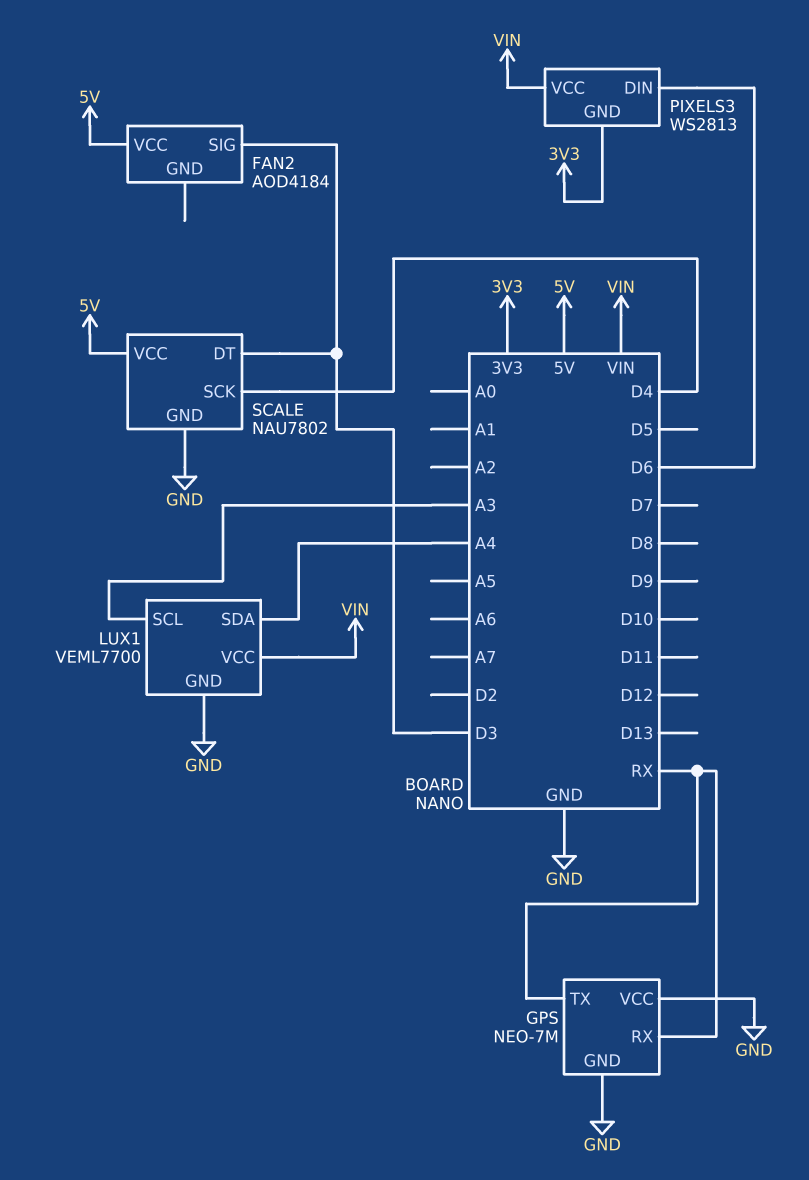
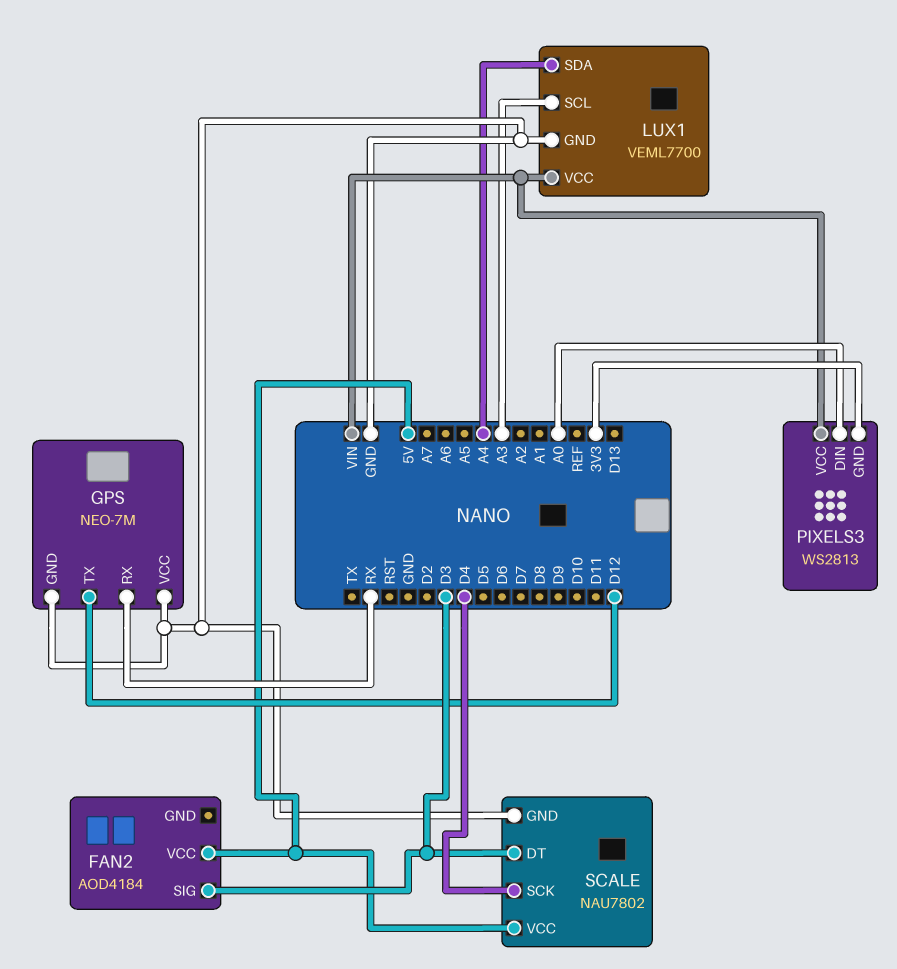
GPS pin TX: RX -> D12
PIXELS3 pin DIN: D6 -> A0

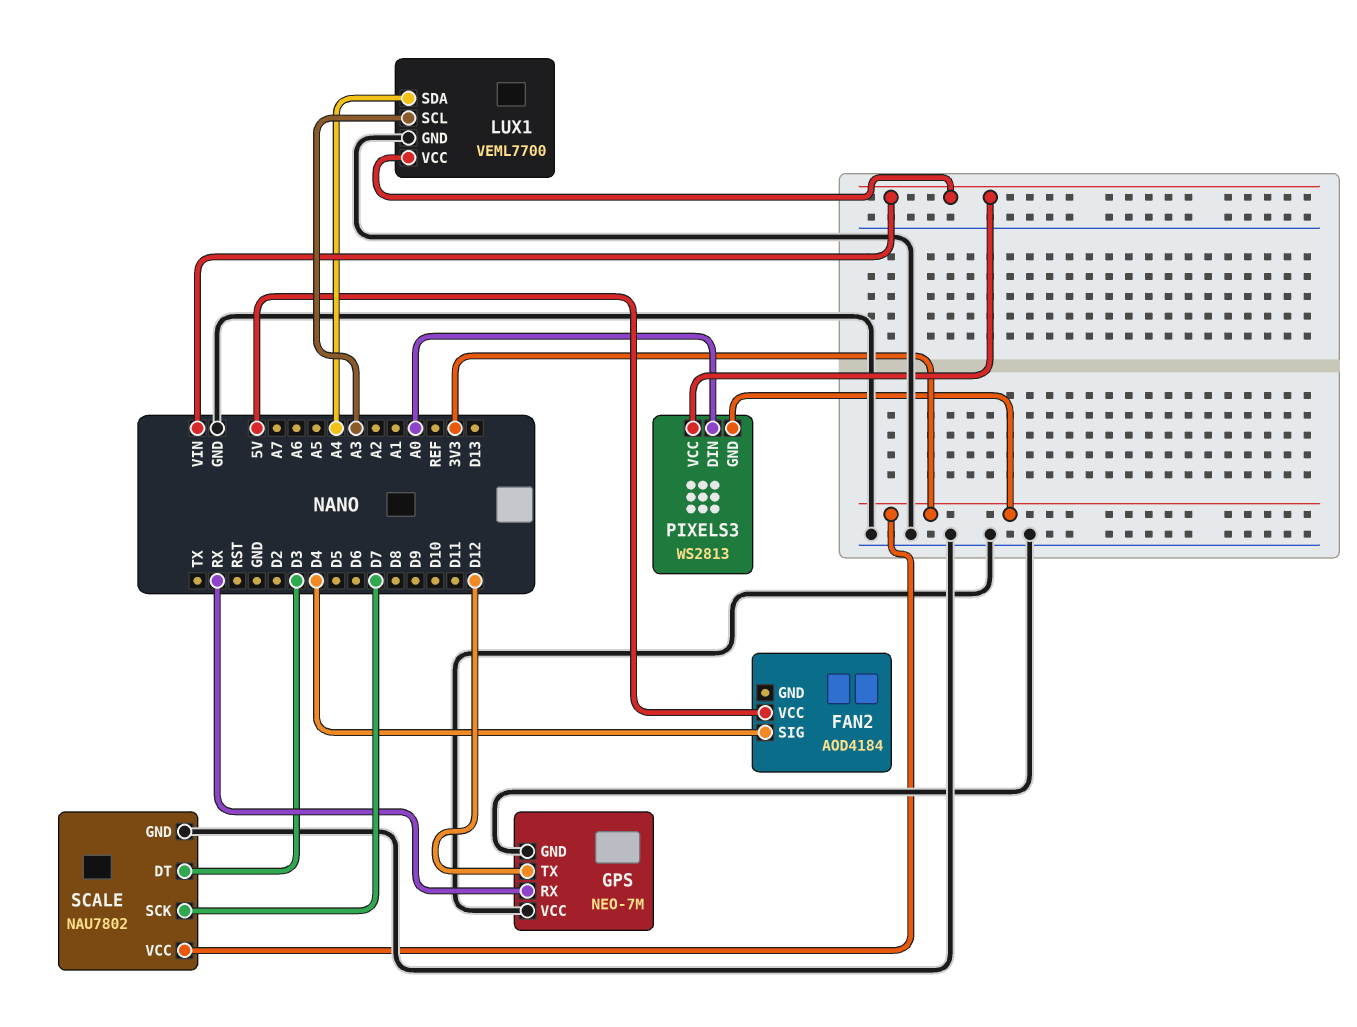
FAN2 pin SIG: D3 -> D4
SCALE pin SCK: D4 -> D7
SCALE pin VCC: 5V -> 3V3

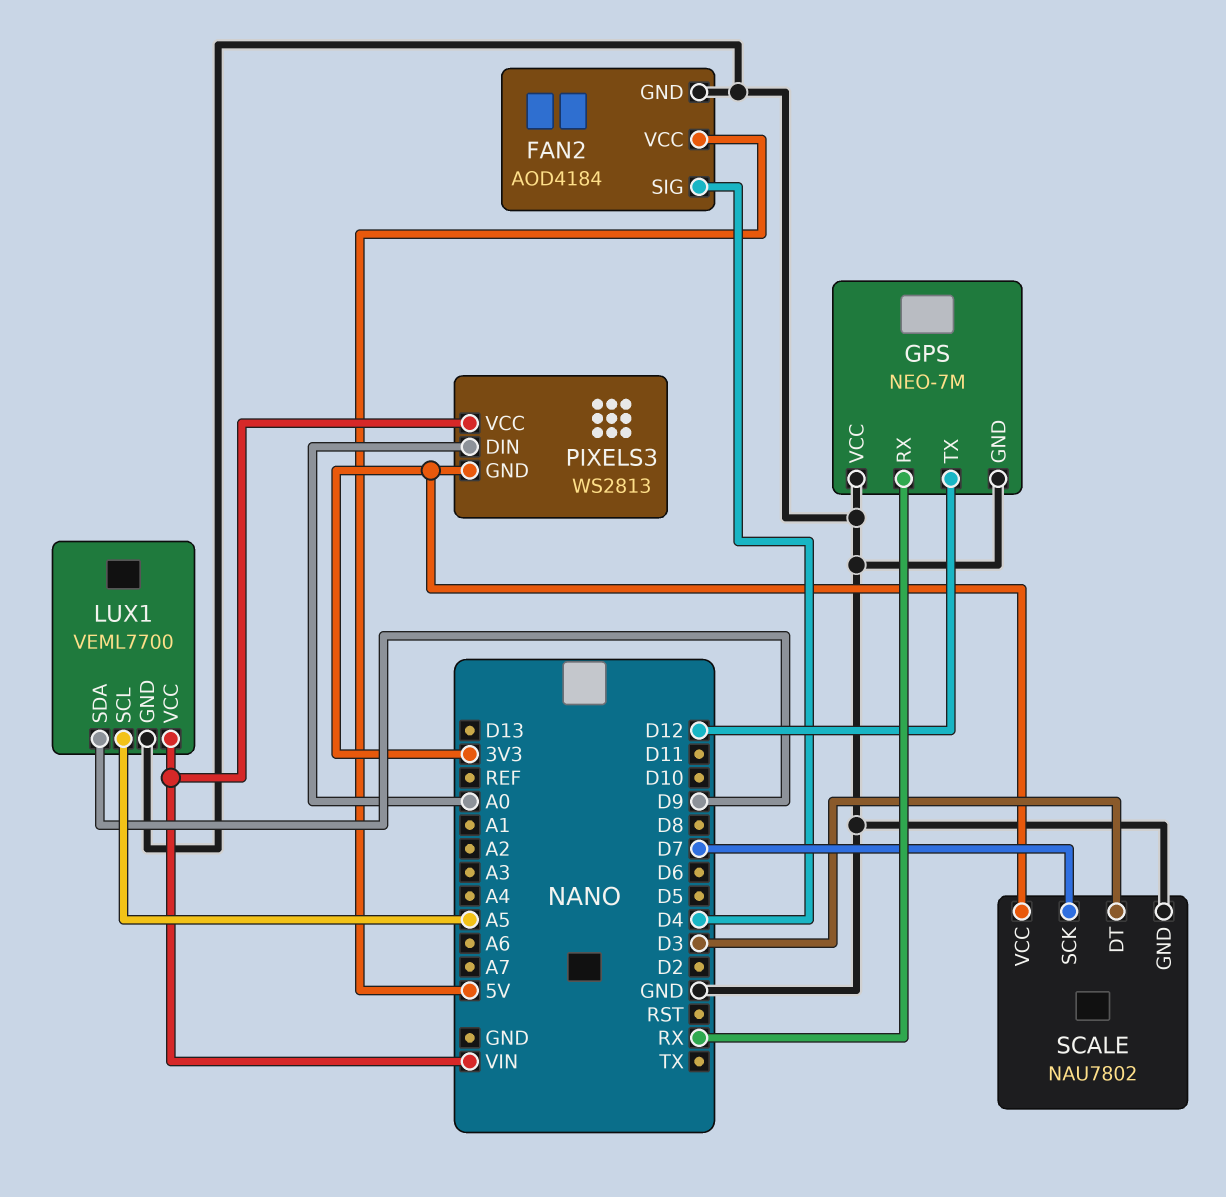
FAN2 pin GND: none -> GND
LUX1 pin SCL: A3 -> A5
LUX1 pin SDA: A4 -> D9

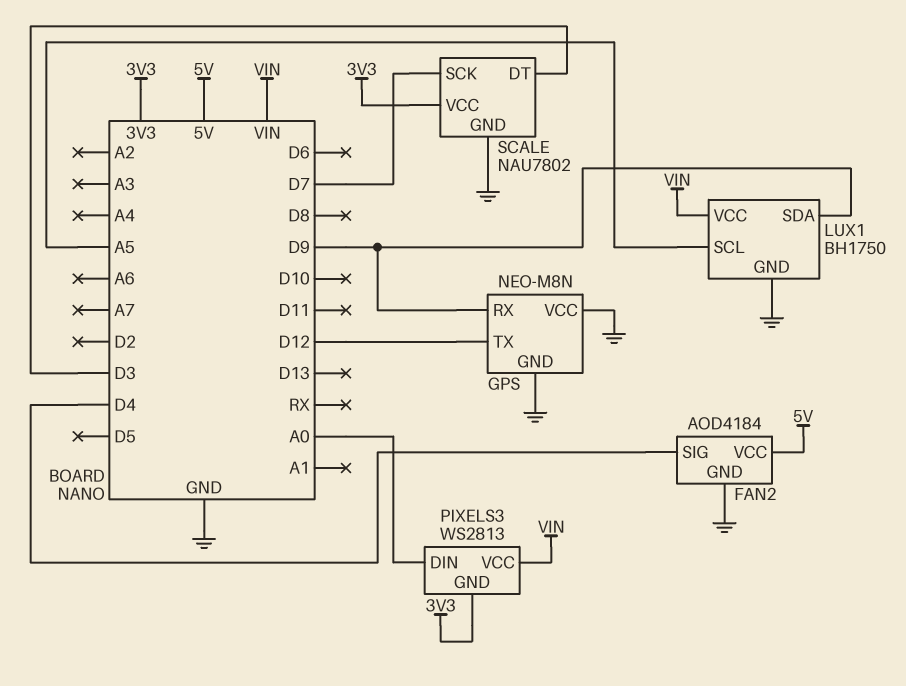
GPS: NEO-7M -> NEO-M8N
GPS pin RX: RX -> D9
LUX1: VEML7700 -> BH1750

